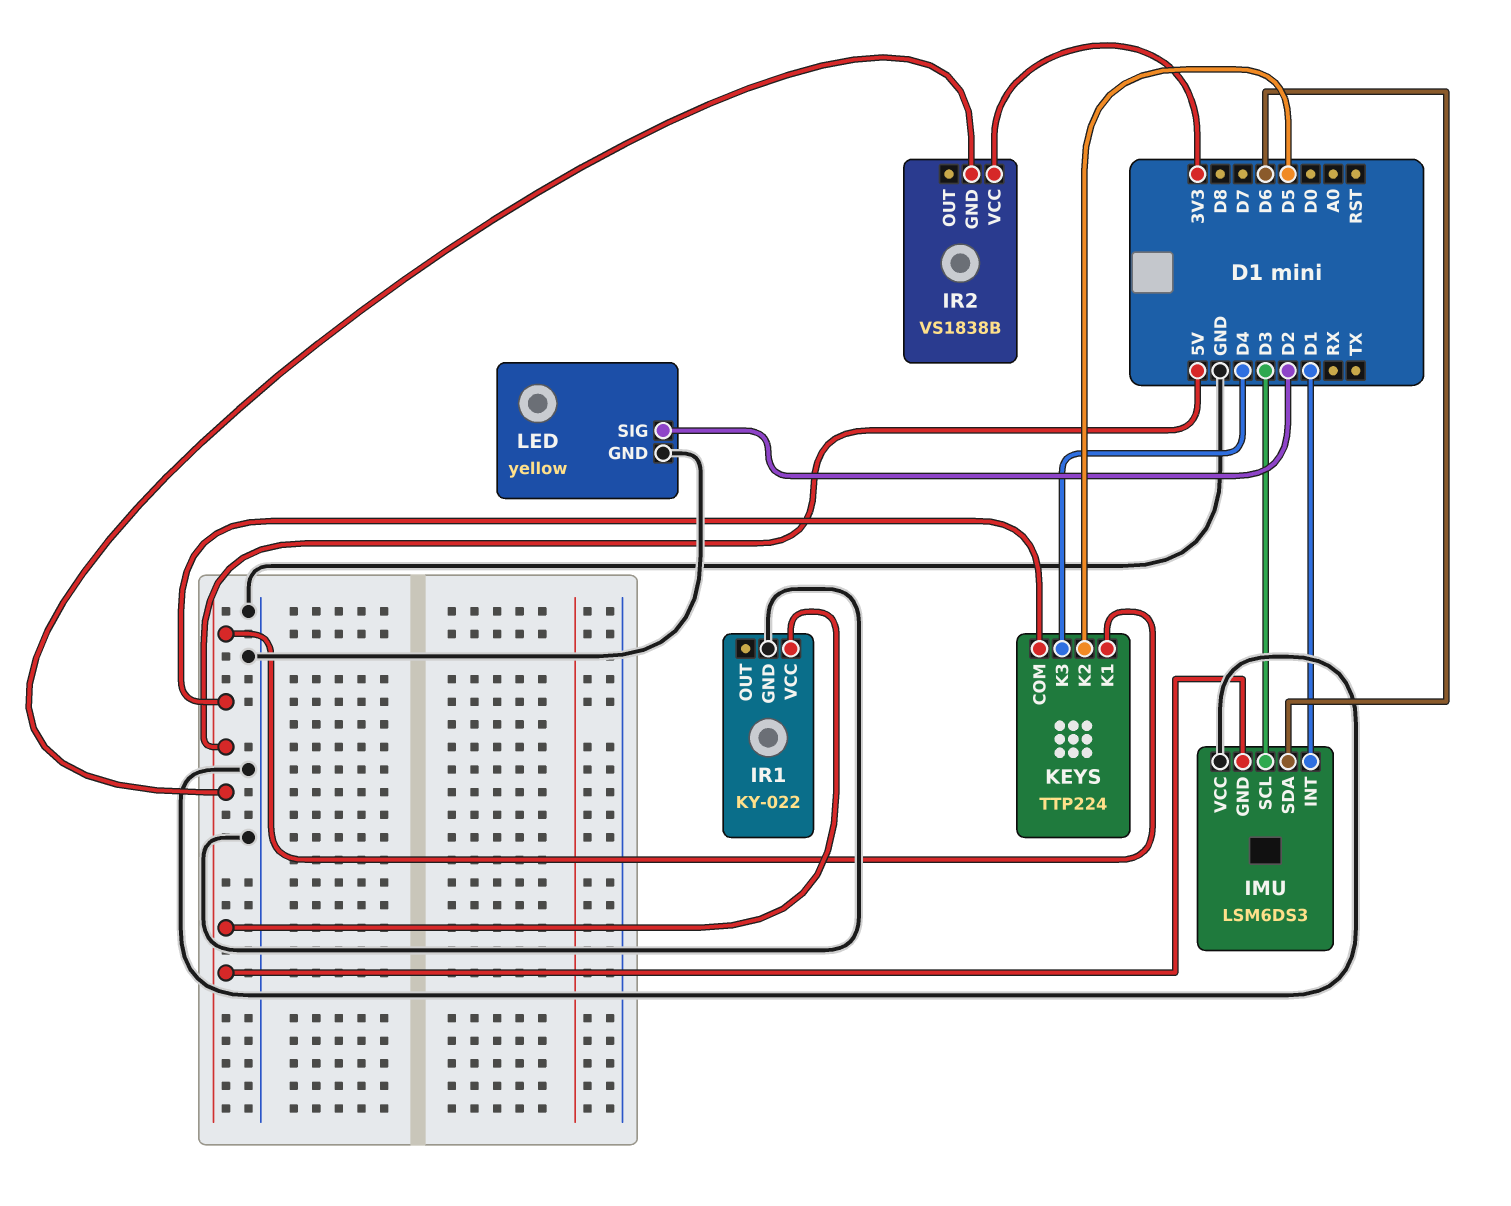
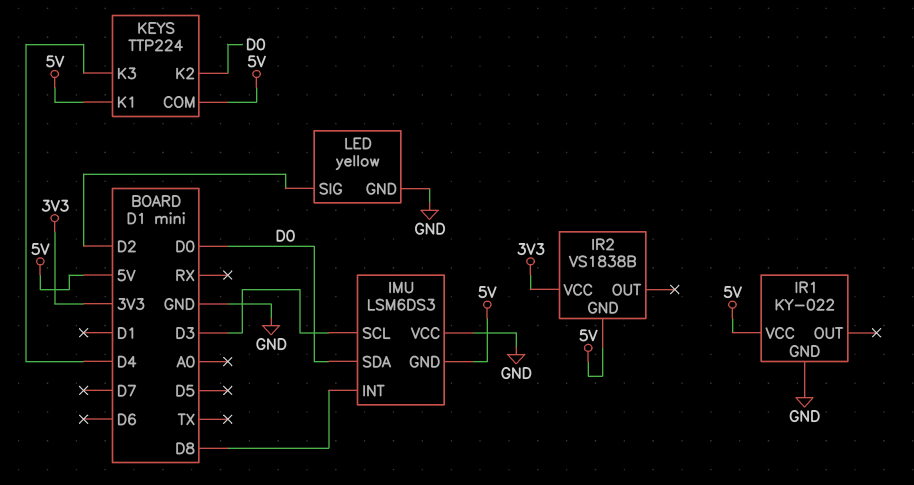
IMU pin INT: D1 -> D8
IMU pin SDA: D6 -> D0
KEYS pin K2: D5 -> D0

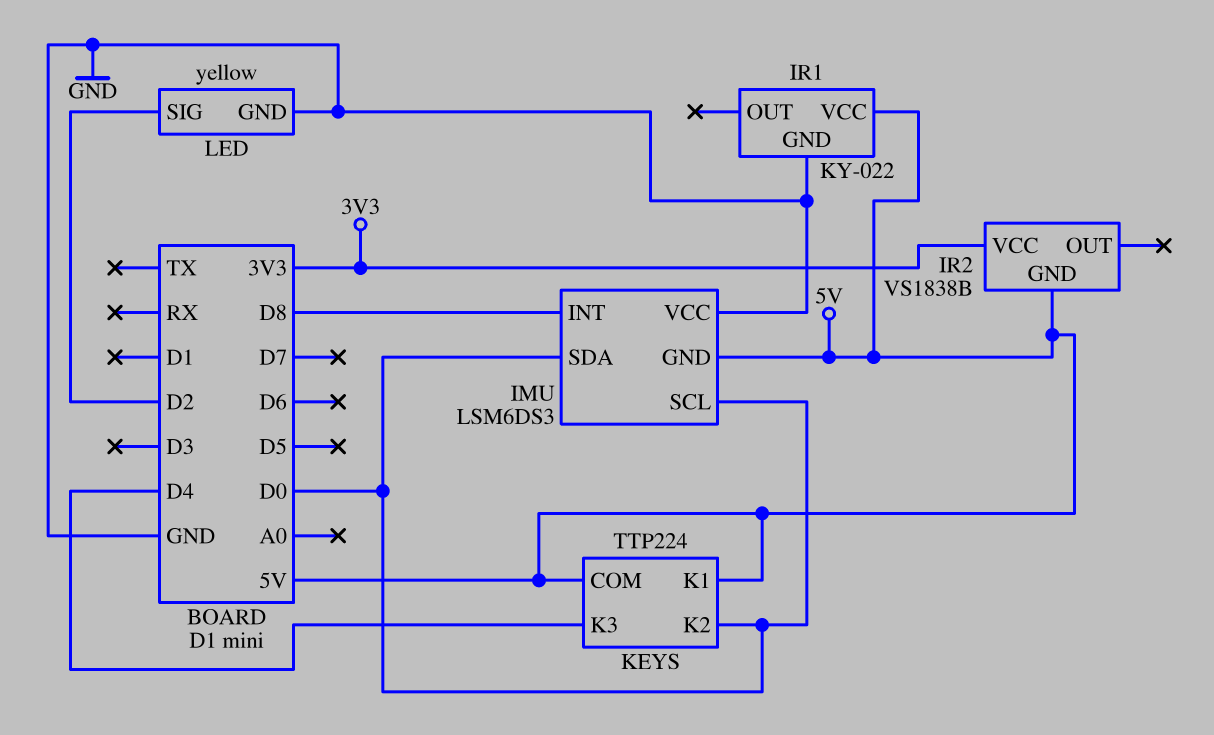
IMU pin SCL: D3 -> D0

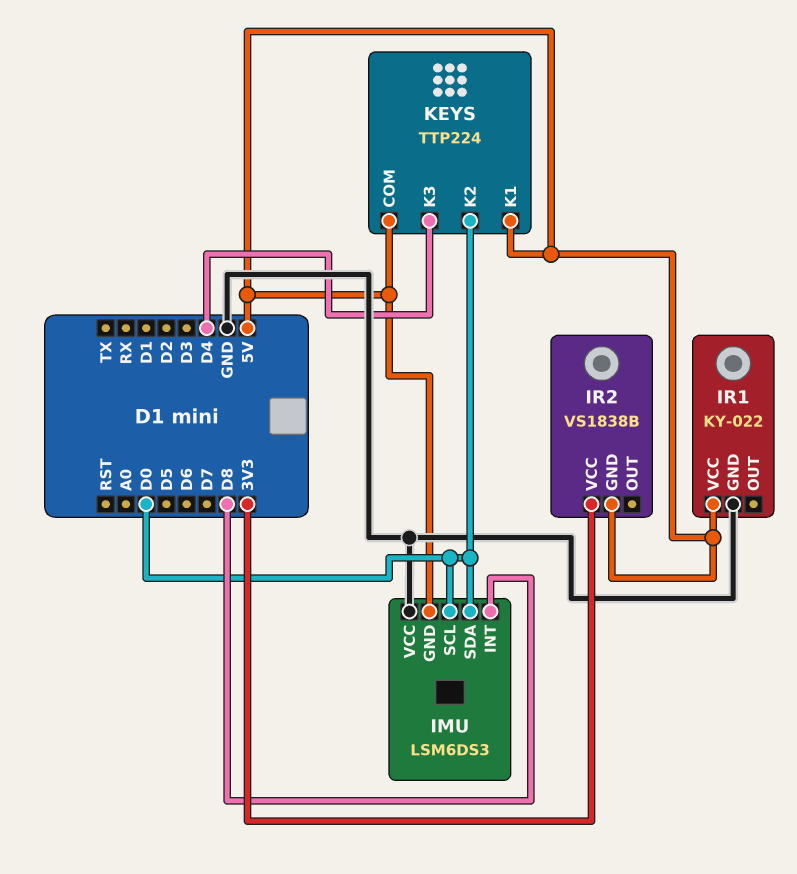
LED: yellow -> none
LED pin GND: GND -> none
LED pin SIG: D2 -> none

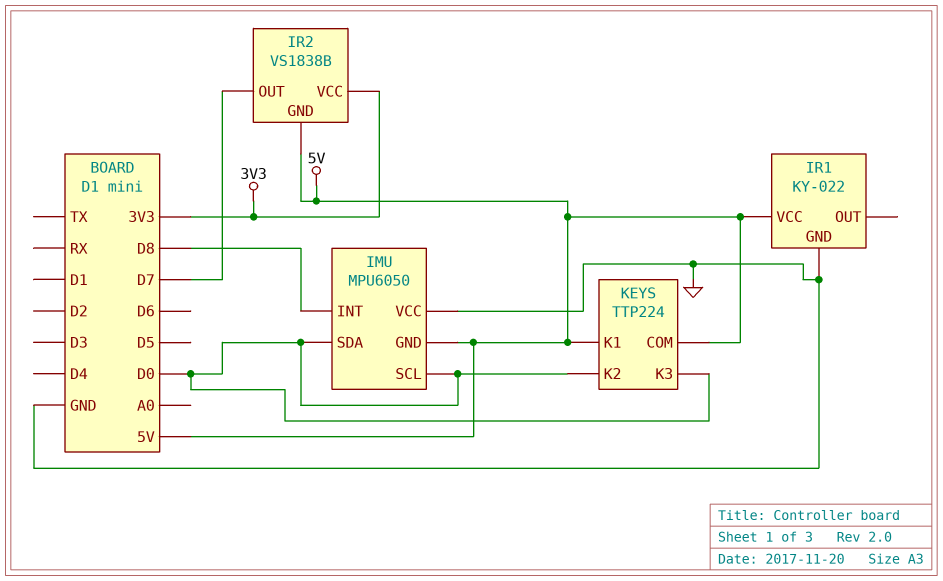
IMU: LSM6DS3 -> MPU6050
IR2 pin OUT: none -> D7
KEYS pin K3: D4 -> D0

